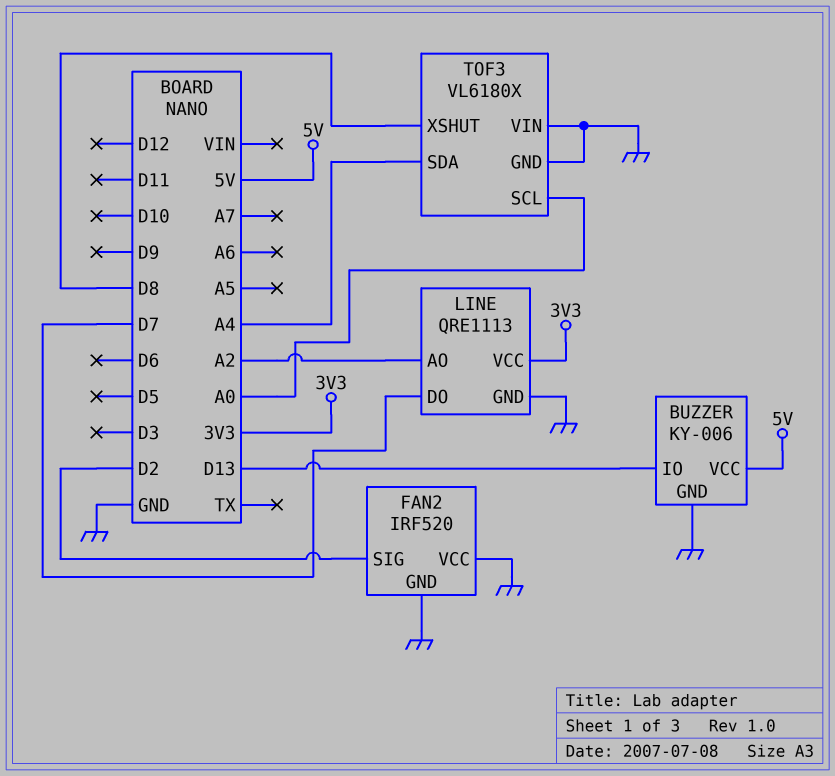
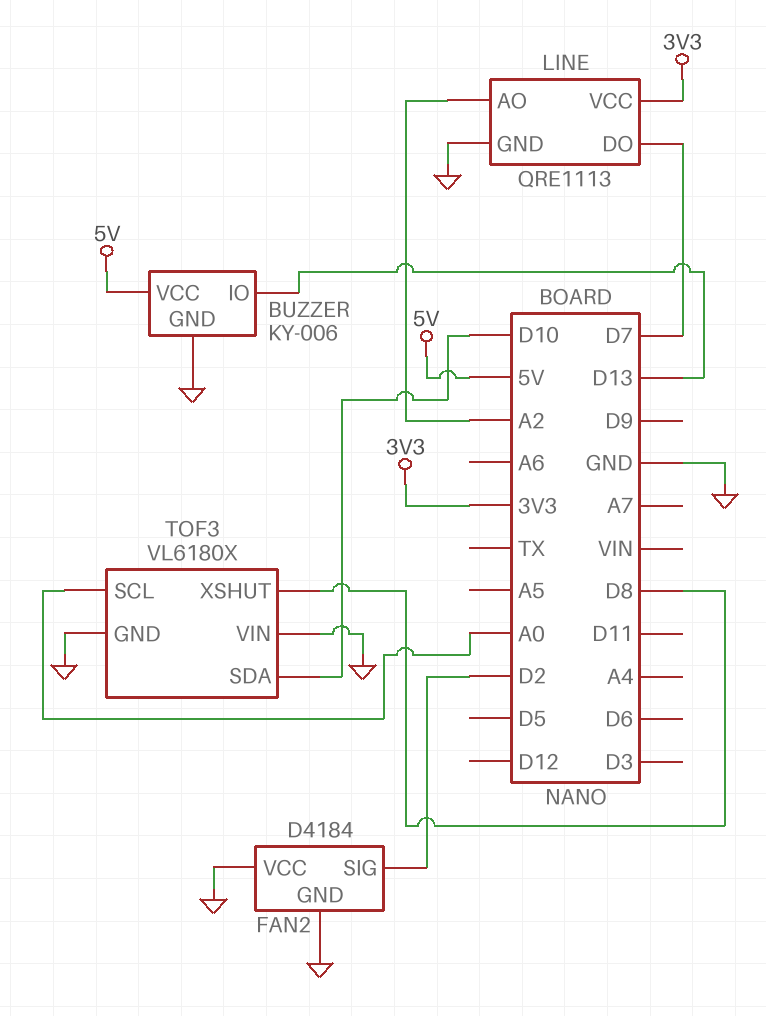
FAN2: IRF520 -> D4184
TOF3 pin SDA: A4 -> D10

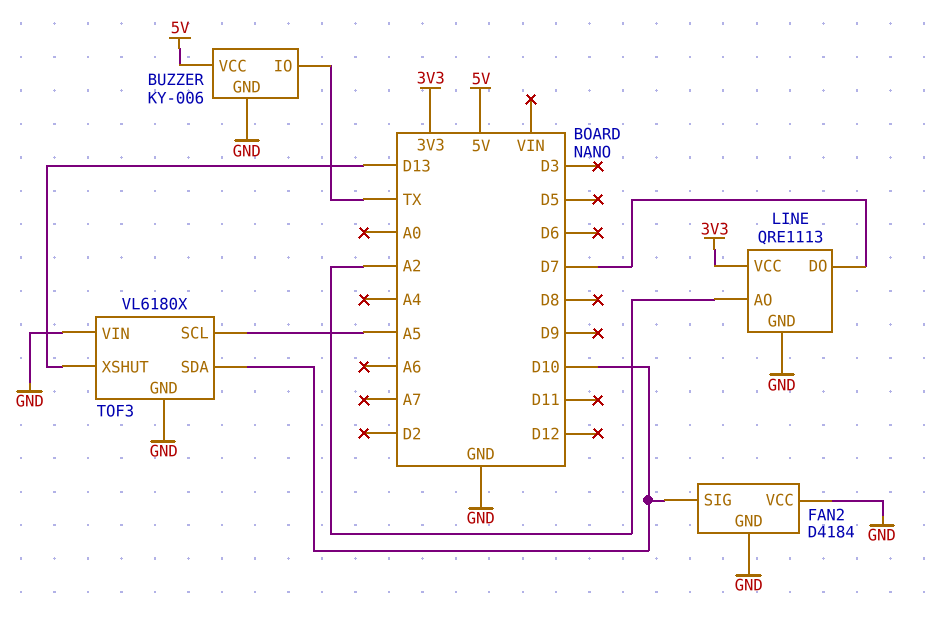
BUZZER pin IO: D13 -> TX
FAN2 pin SIG: D2 -> D10
TOF3 pin SCL: A0 -> A5
TOF3 pin XSHUT: D8 -> D13

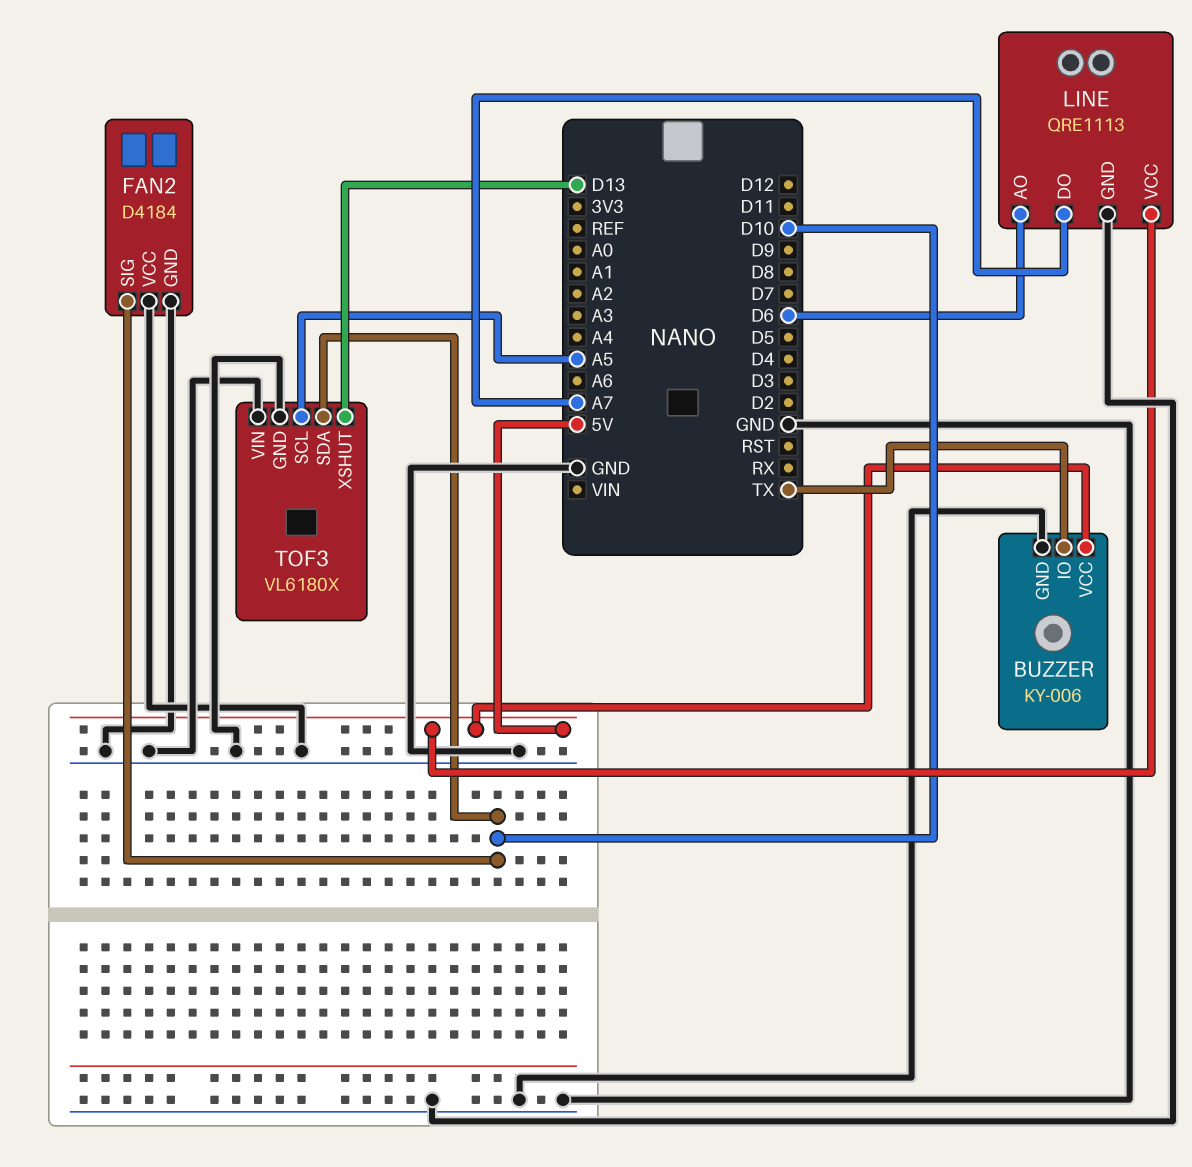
LINE pin AO: A2 -> D6
LINE pin DO: D7 -> A7
LINE pin VCC: 3V3 -> 5V

